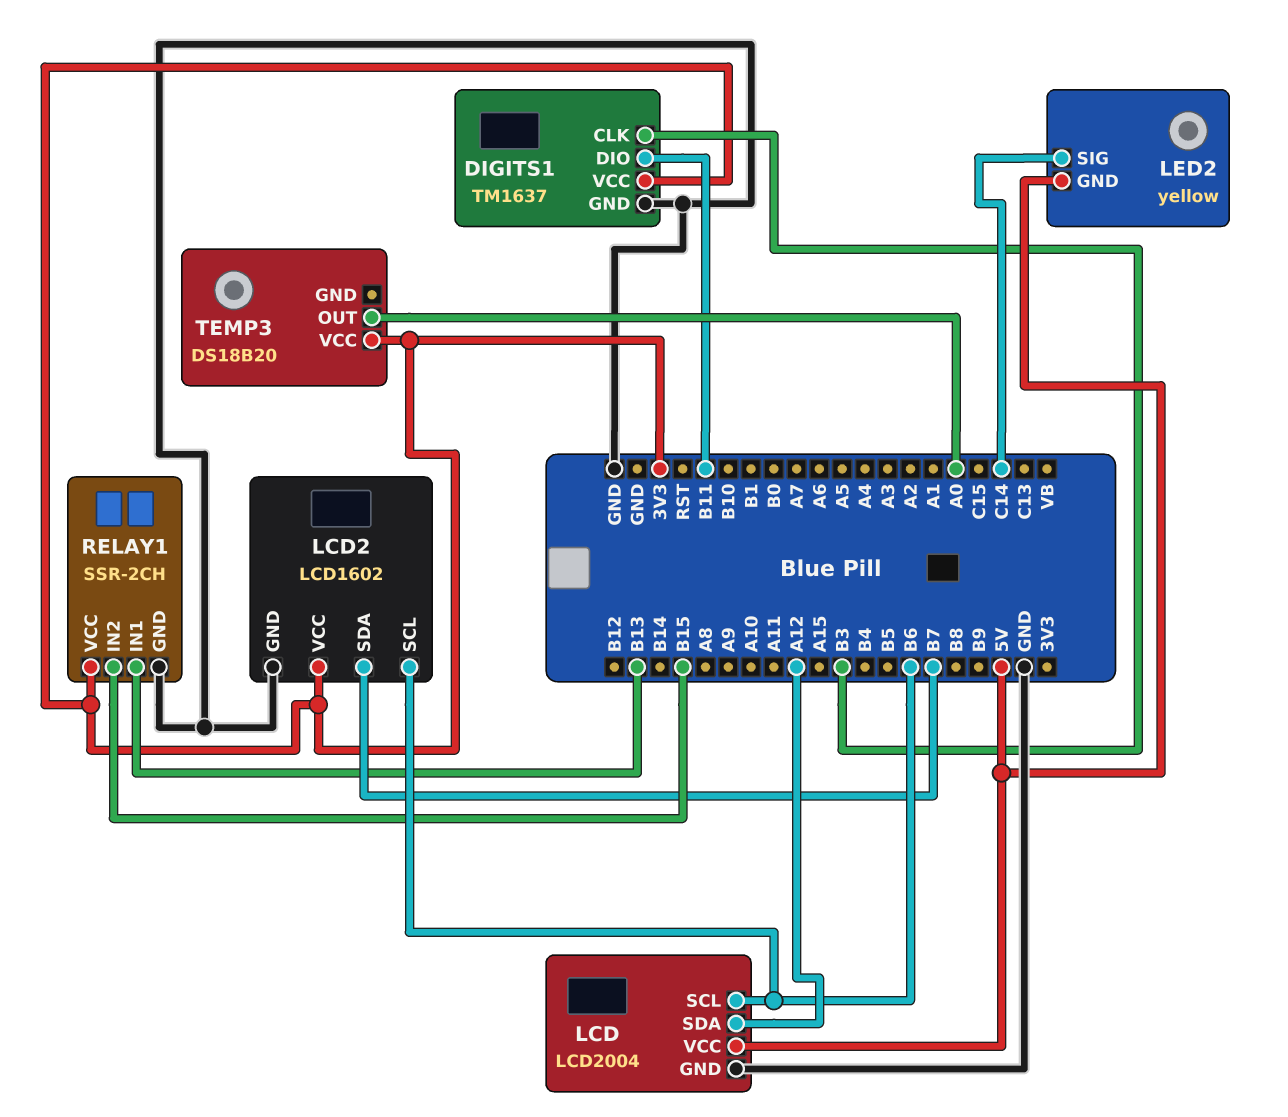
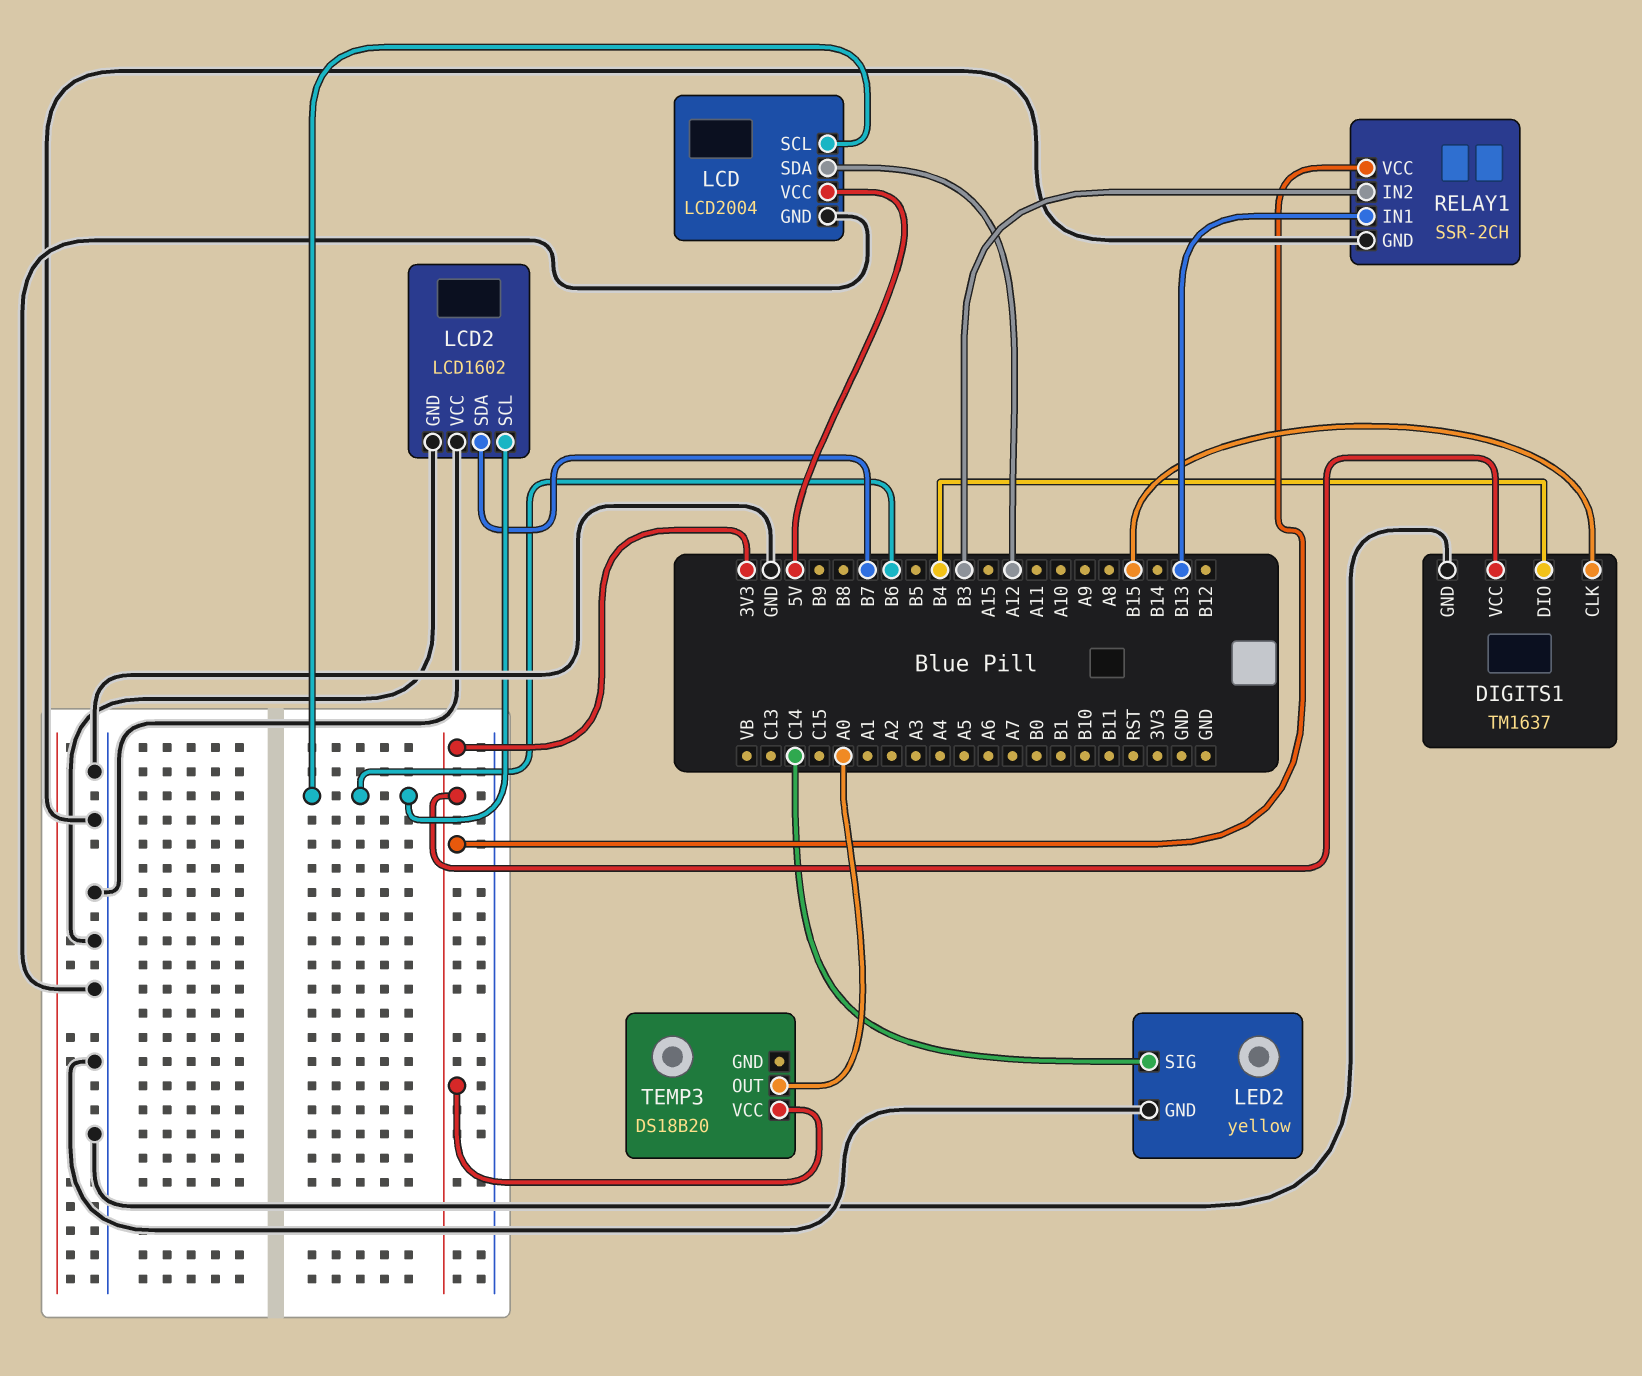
DIGITS1 pin CLK: B3 -> B15
DIGITS1 pin DIO: B11 -> B4
LCD2 pin VCC: 3V3 -> GND
LED2 pin GND: 5V -> GND
RELAY1 pin IN2: B15 -> B3

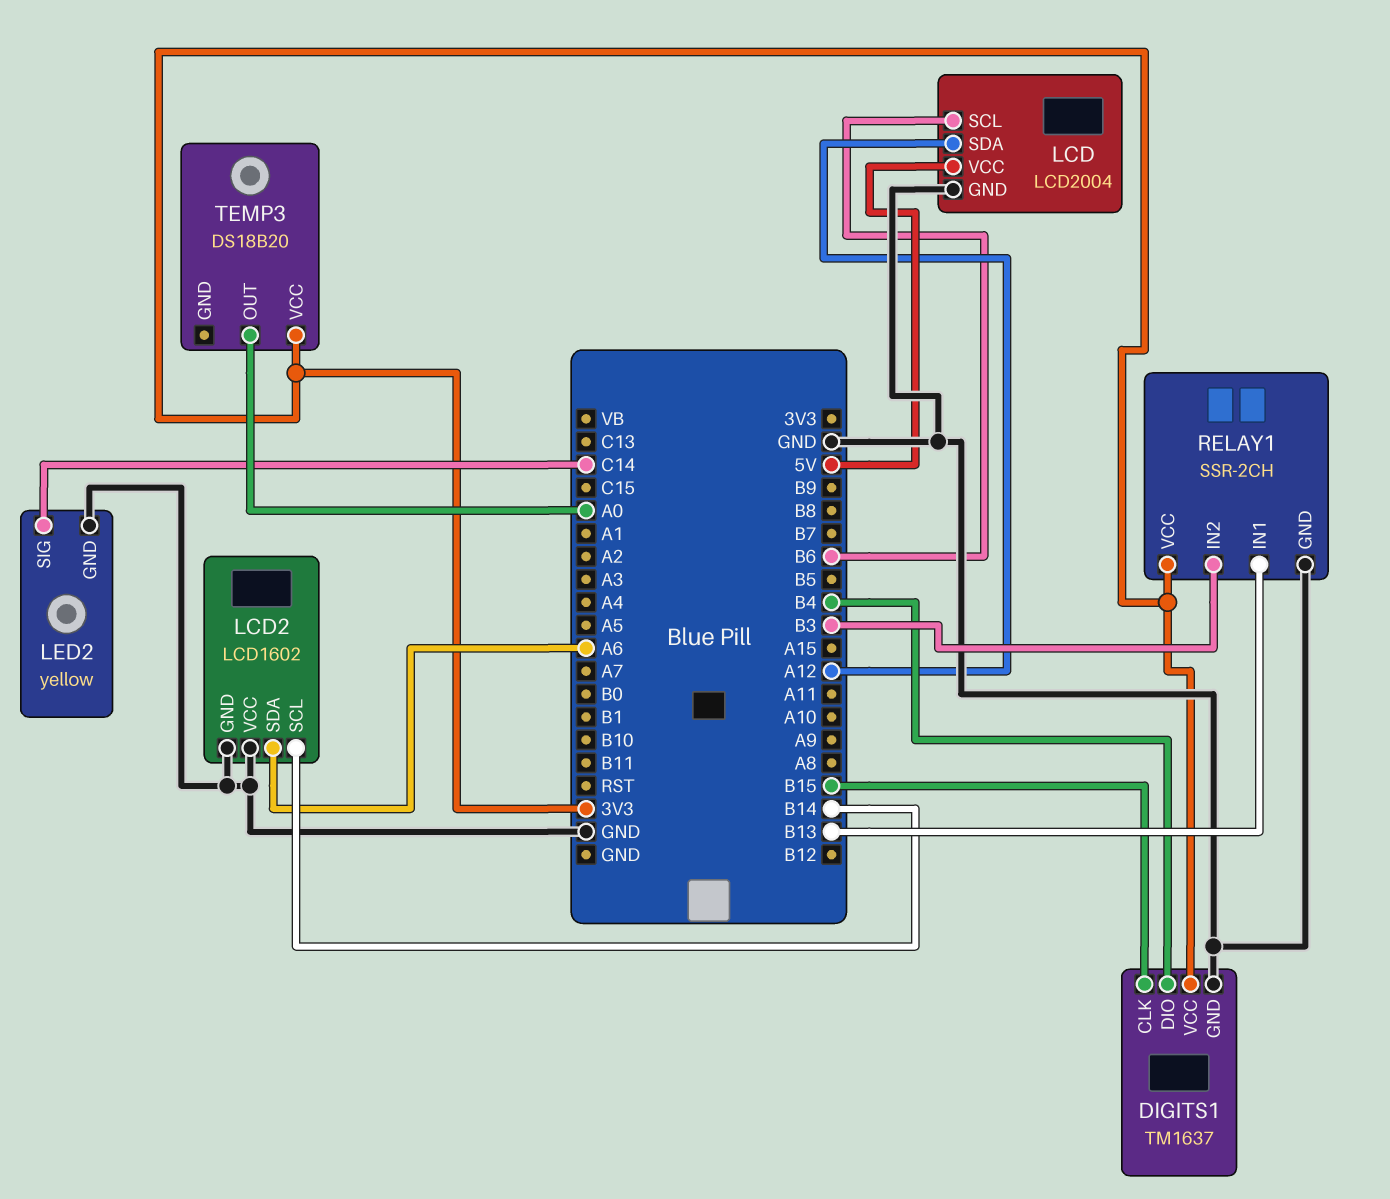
LCD2 pin SCL: B6 -> B14
LCD2 pin SDA: B7 -> A6

